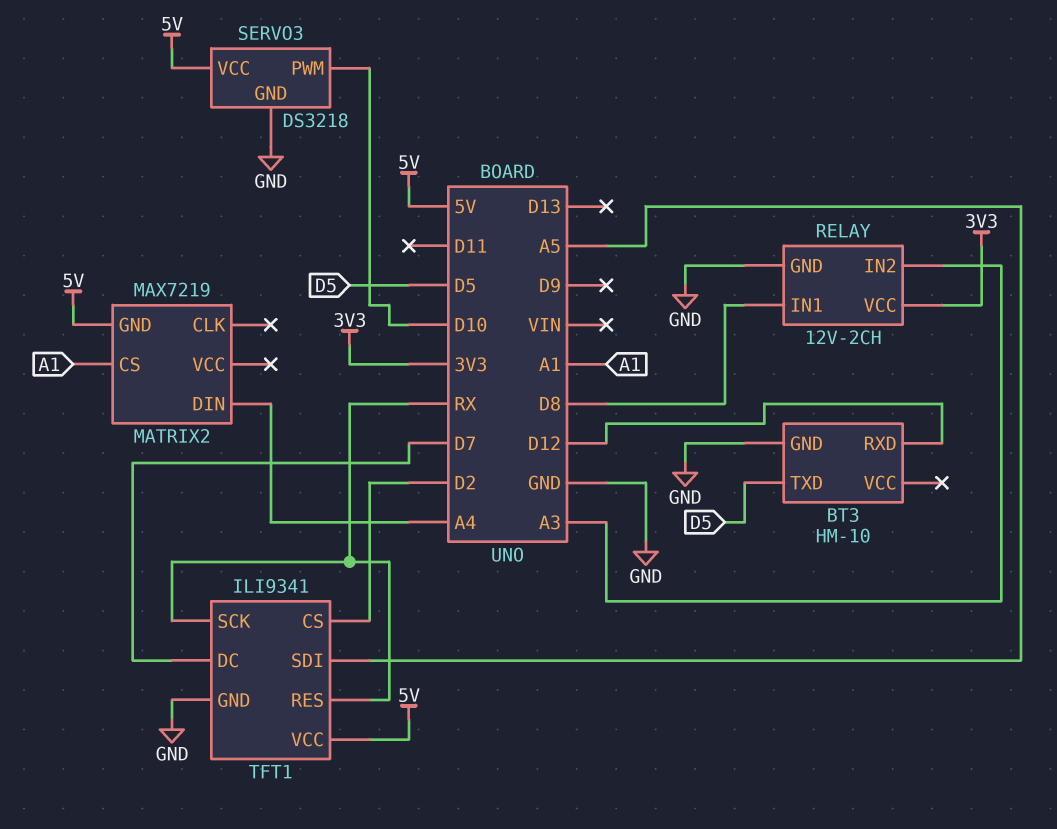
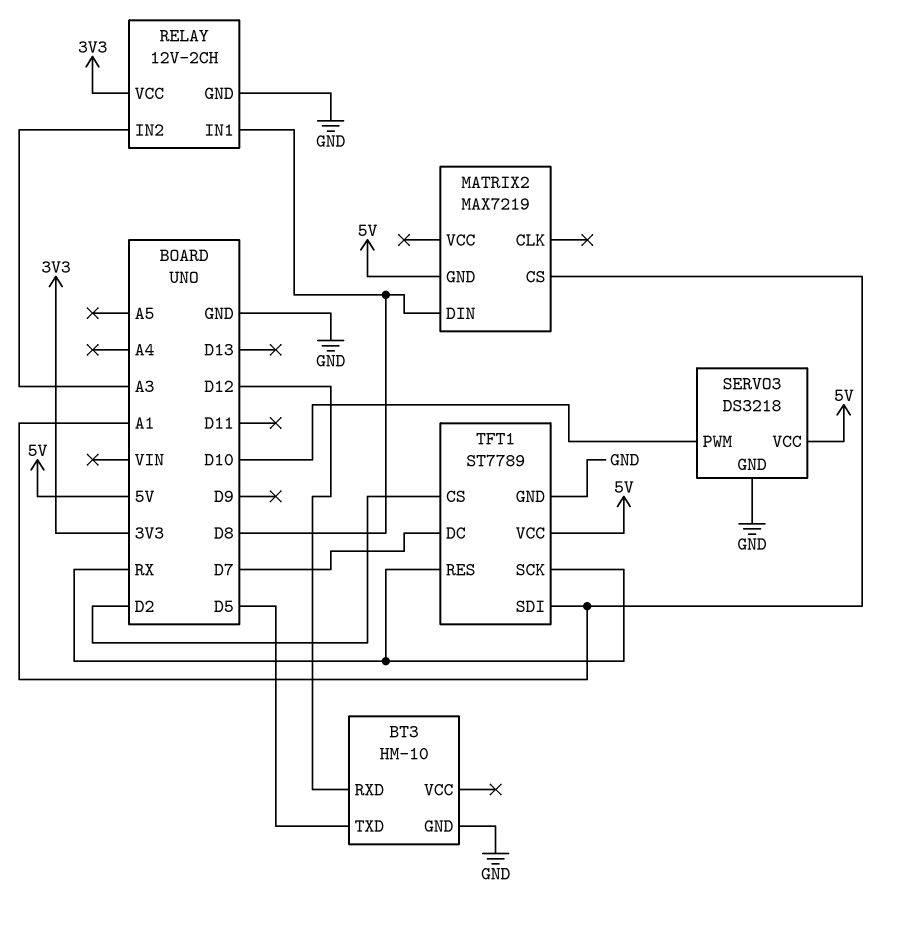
MATRIX2 pin DIN: A4 -> D8
TFT1: ILI9341 -> ST7789
TFT1 pin SDI: A5 -> A1

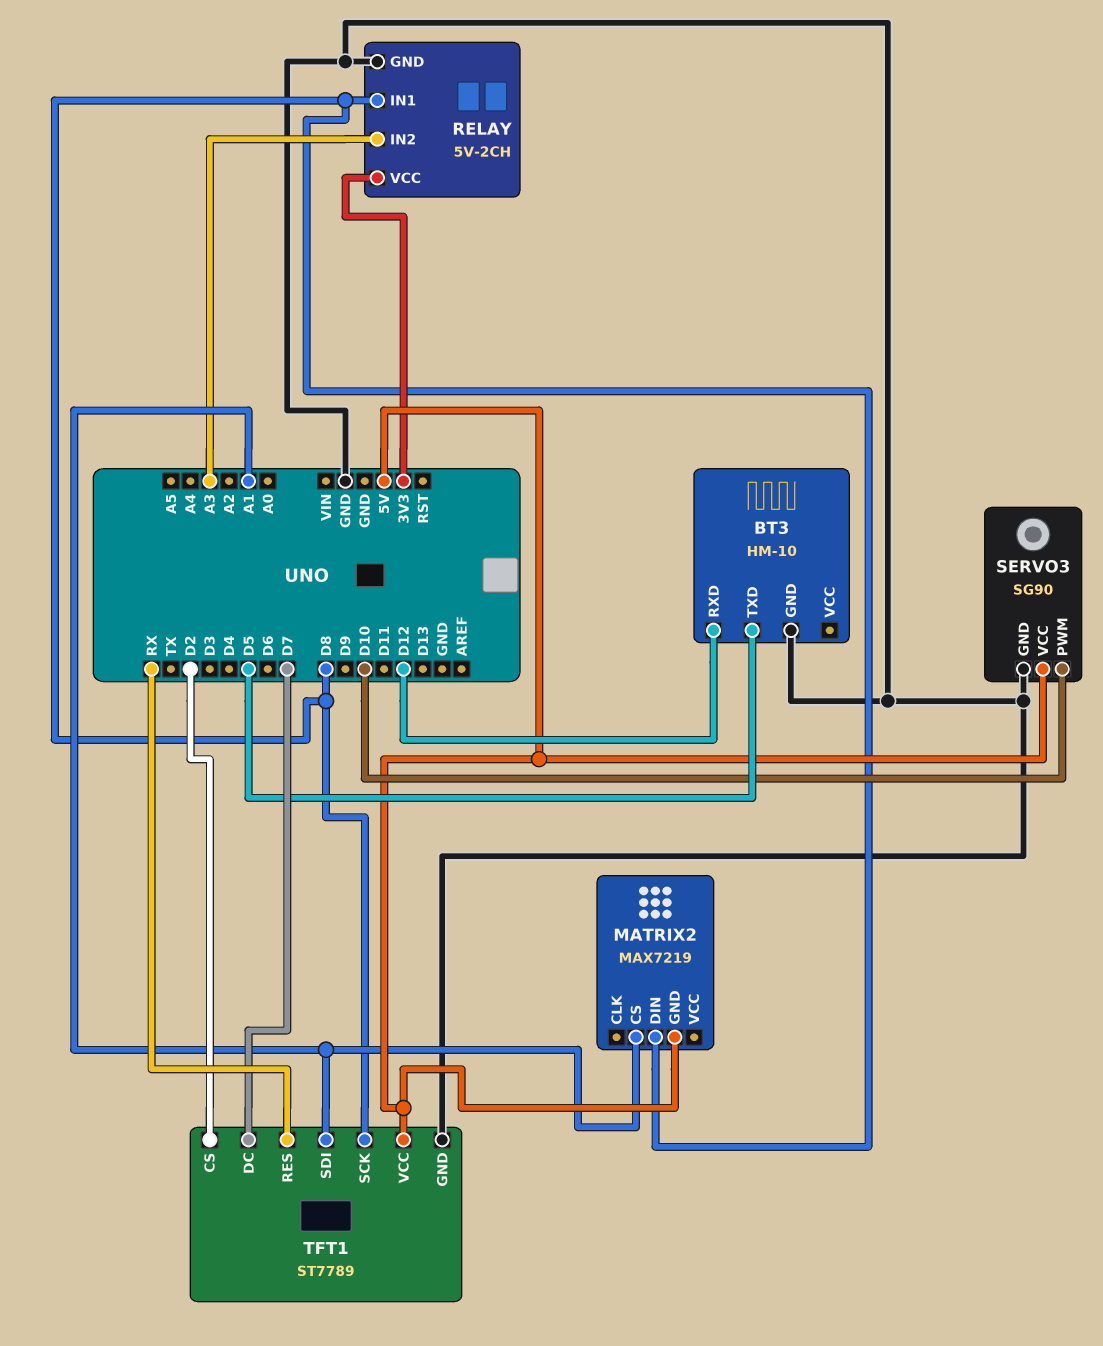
RELAY: 12V-2CH -> 5V-2CH
SERVO3: DS3218 -> SG90
TFT1 pin SCK: RX -> D8

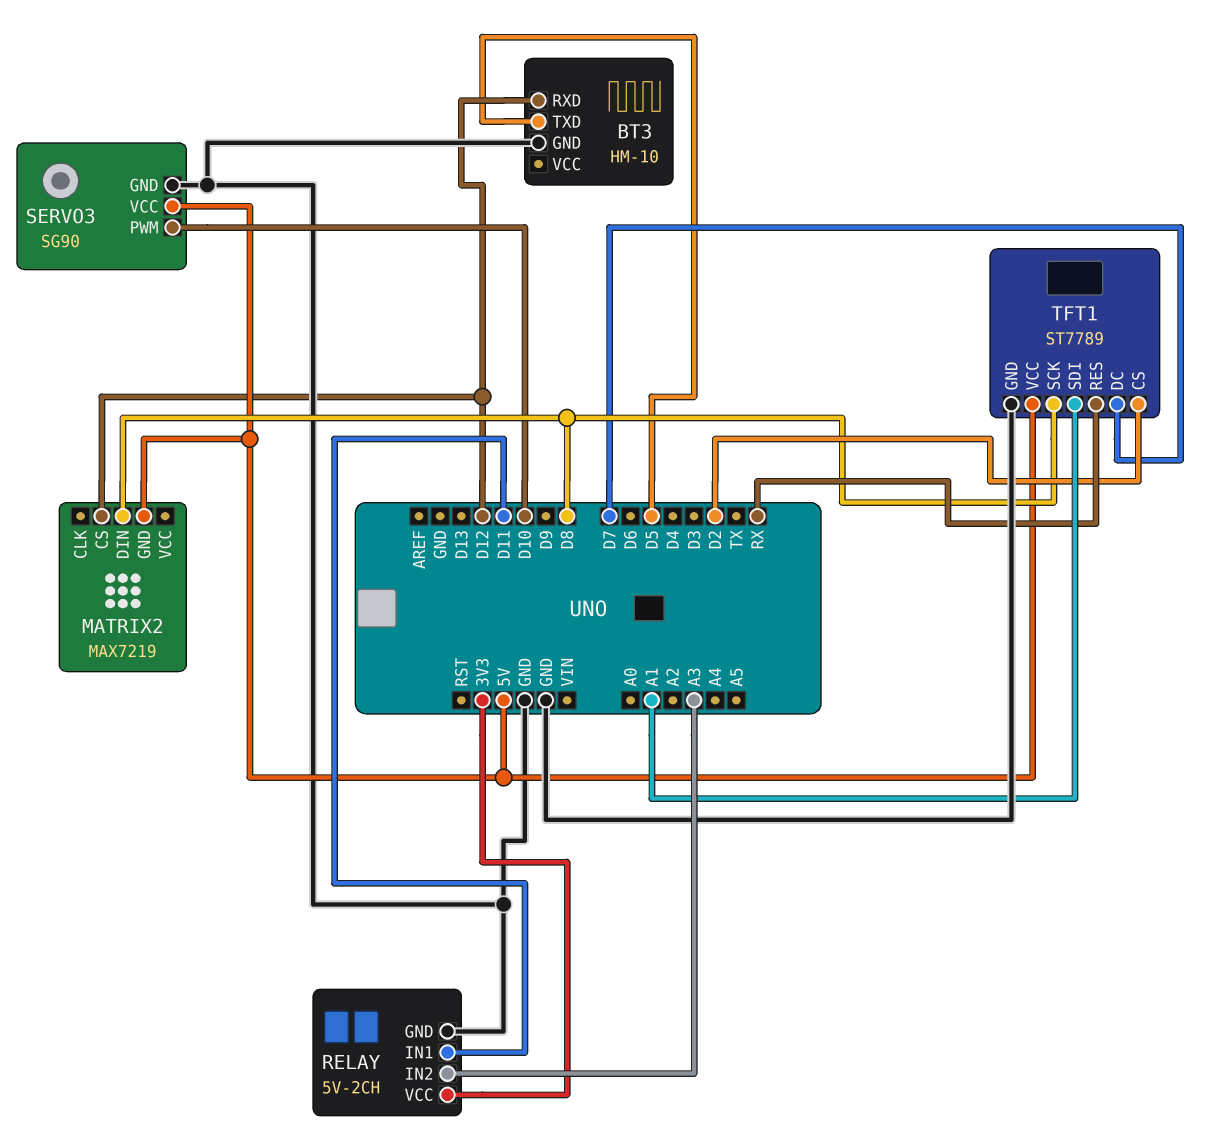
MATRIX2 pin CS: A1 -> D12
RELAY pin IN1: D8 -> D11

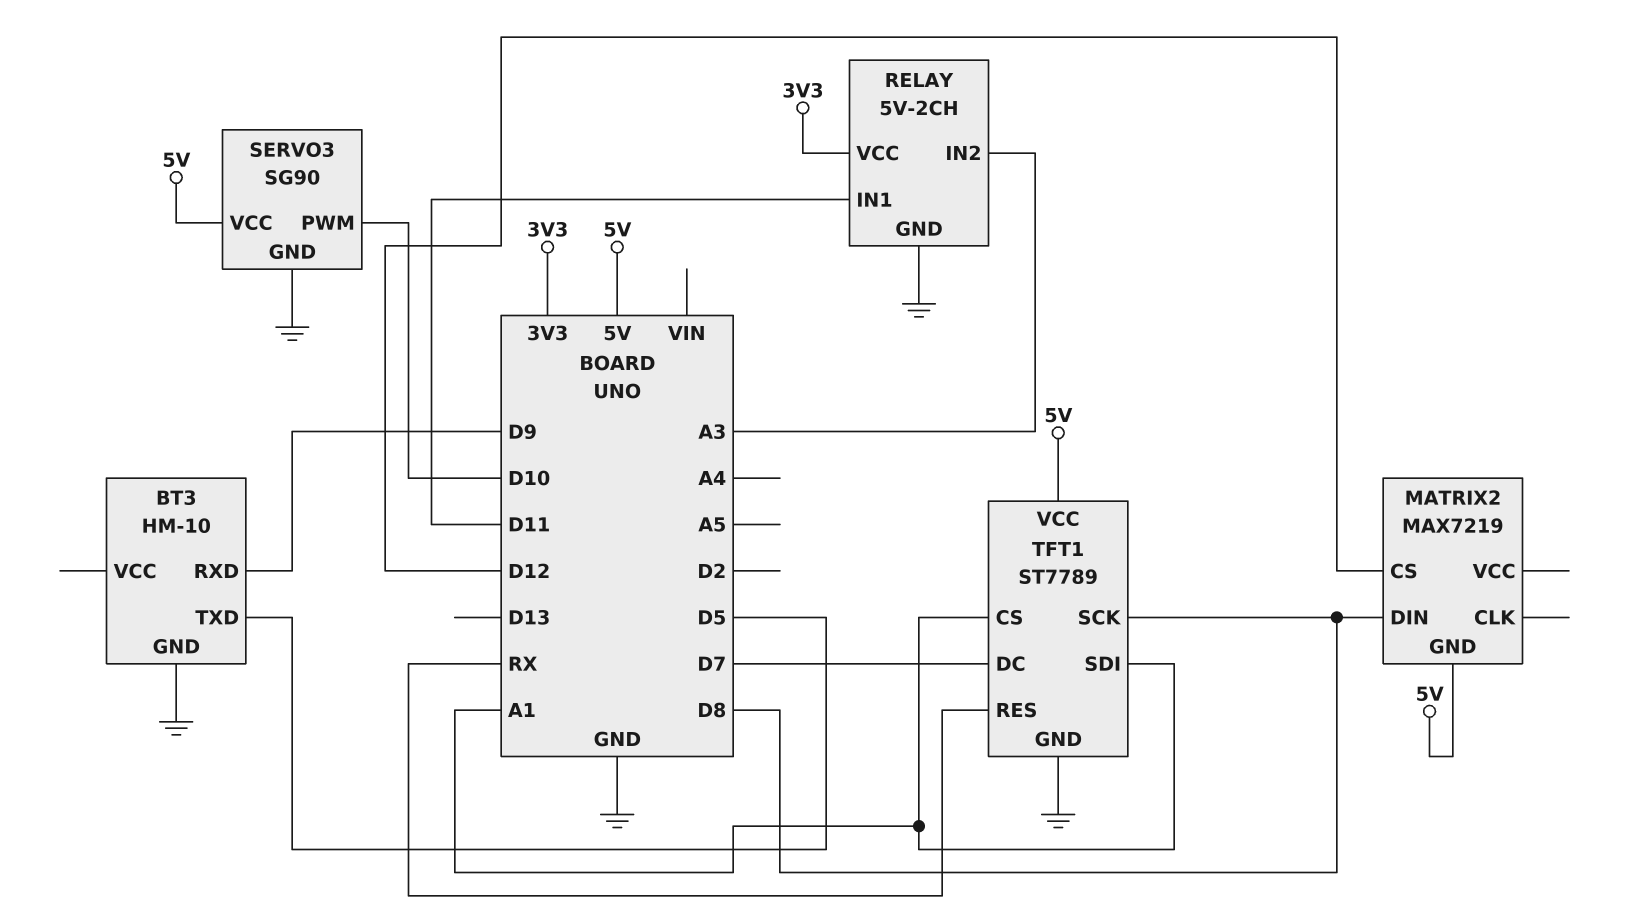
BT3 pin RXD: D12 -> D9
TFT1 pin CS: D2 -> A1

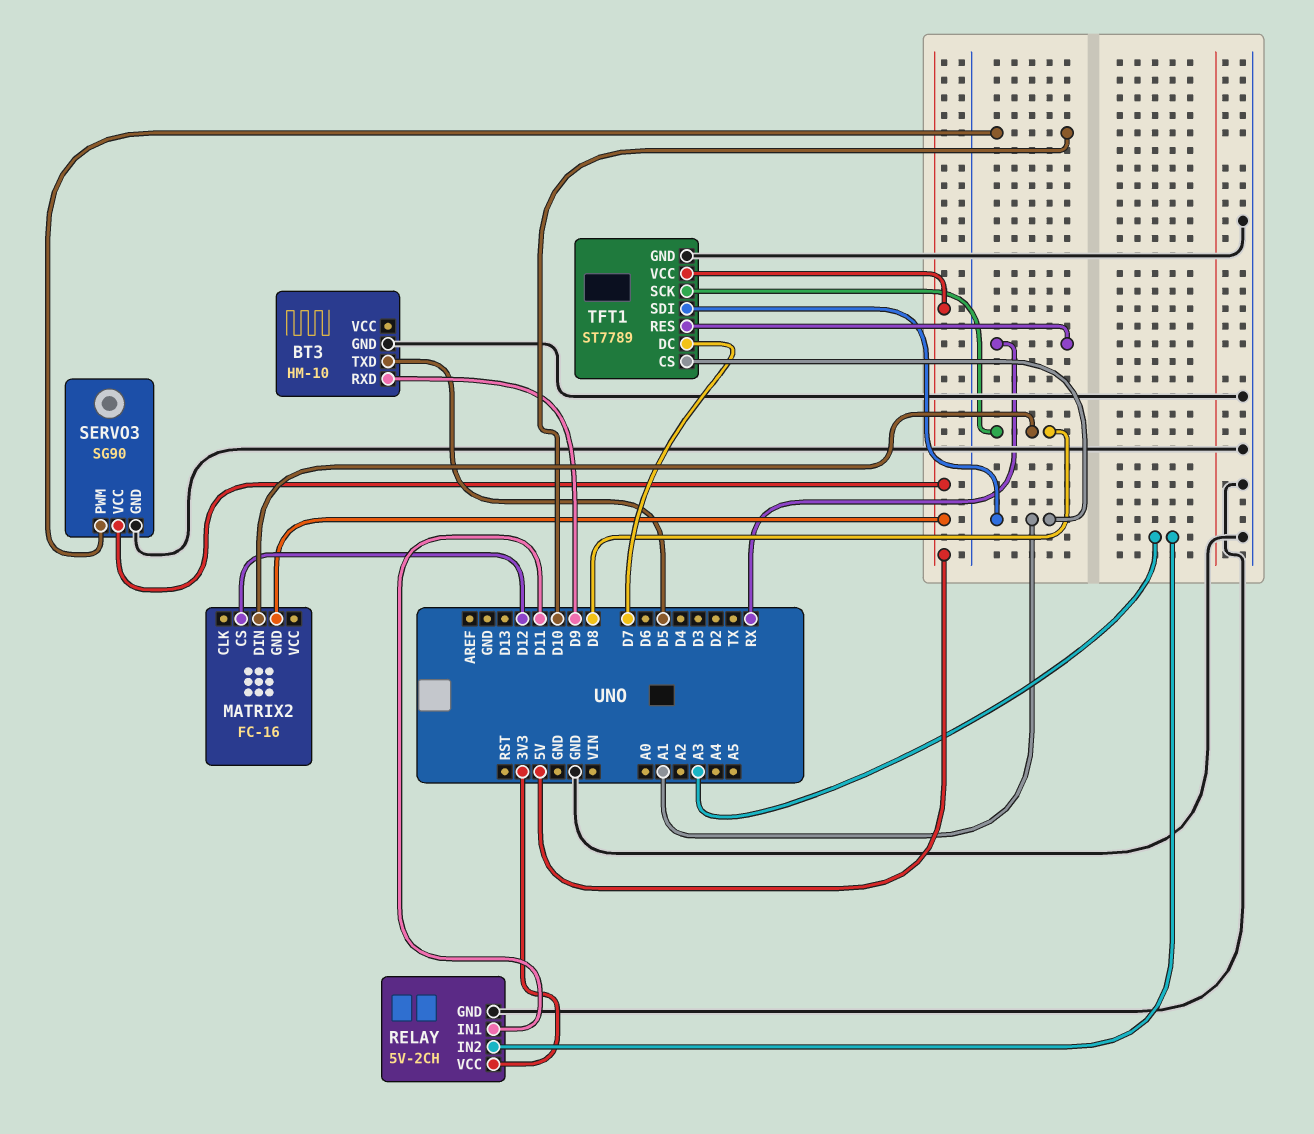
MATRIX2: MAX7219 -> FC-16

